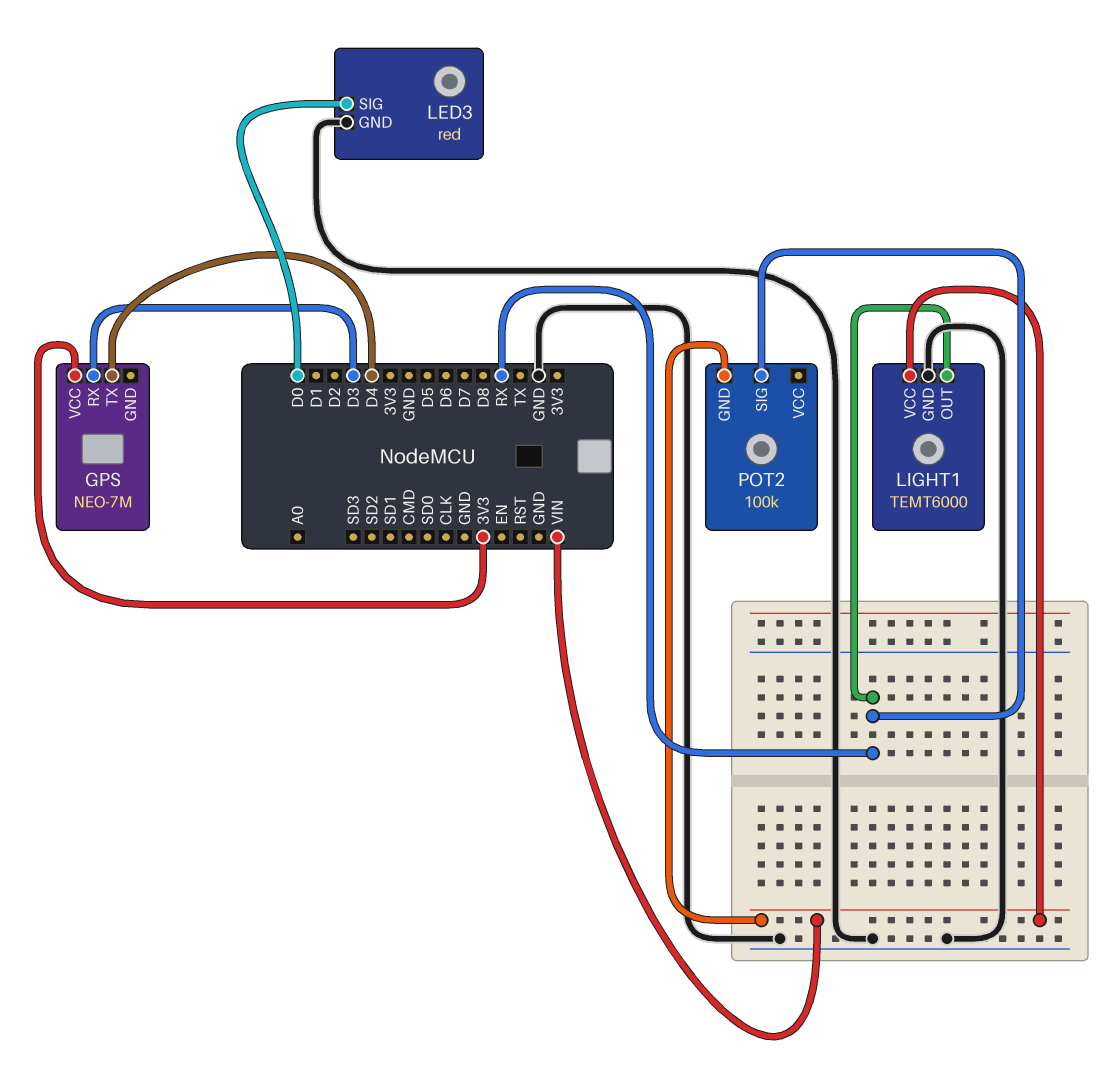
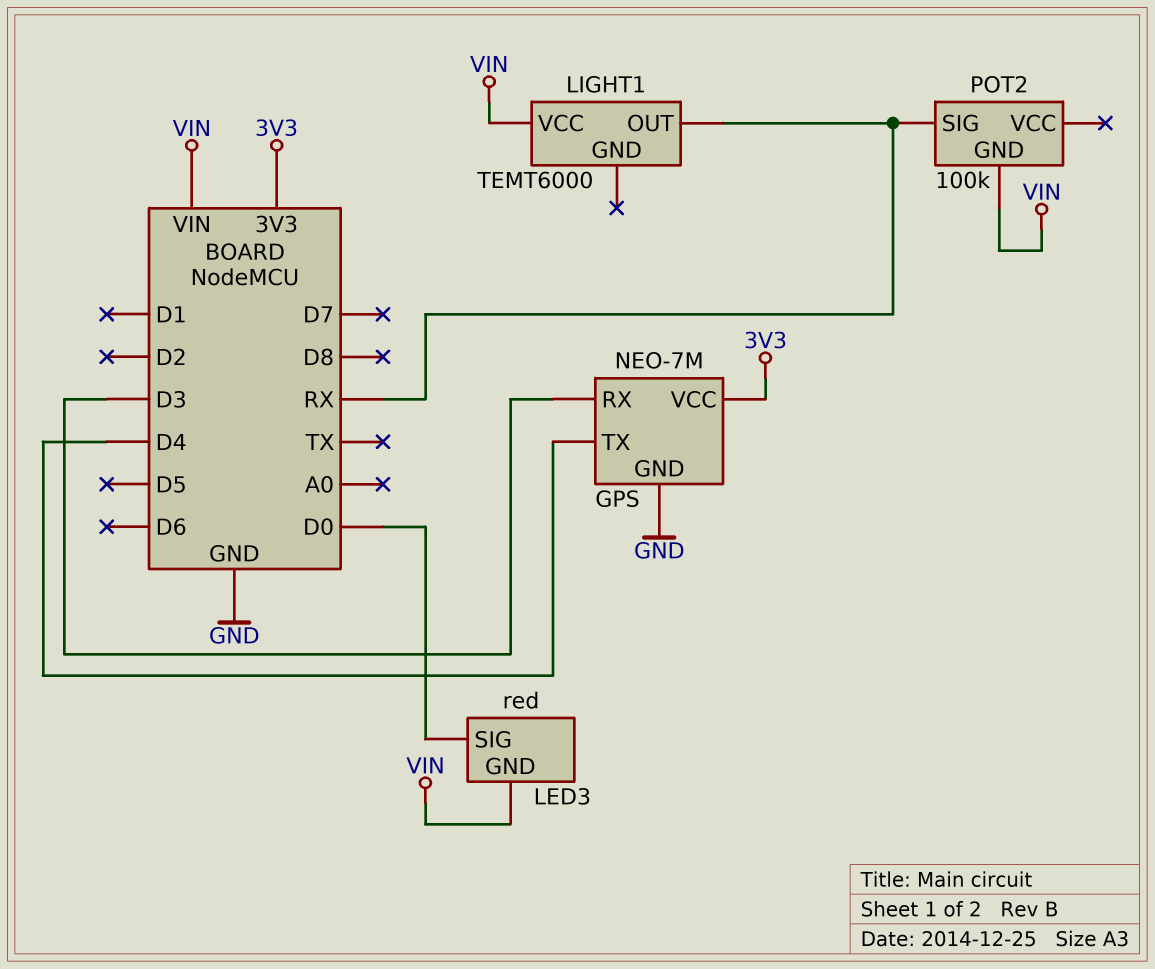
GPS pin GND: none -> GND
LED3 pin GND: GND -> VIN
LIGHT1 pin GND: GND -> none

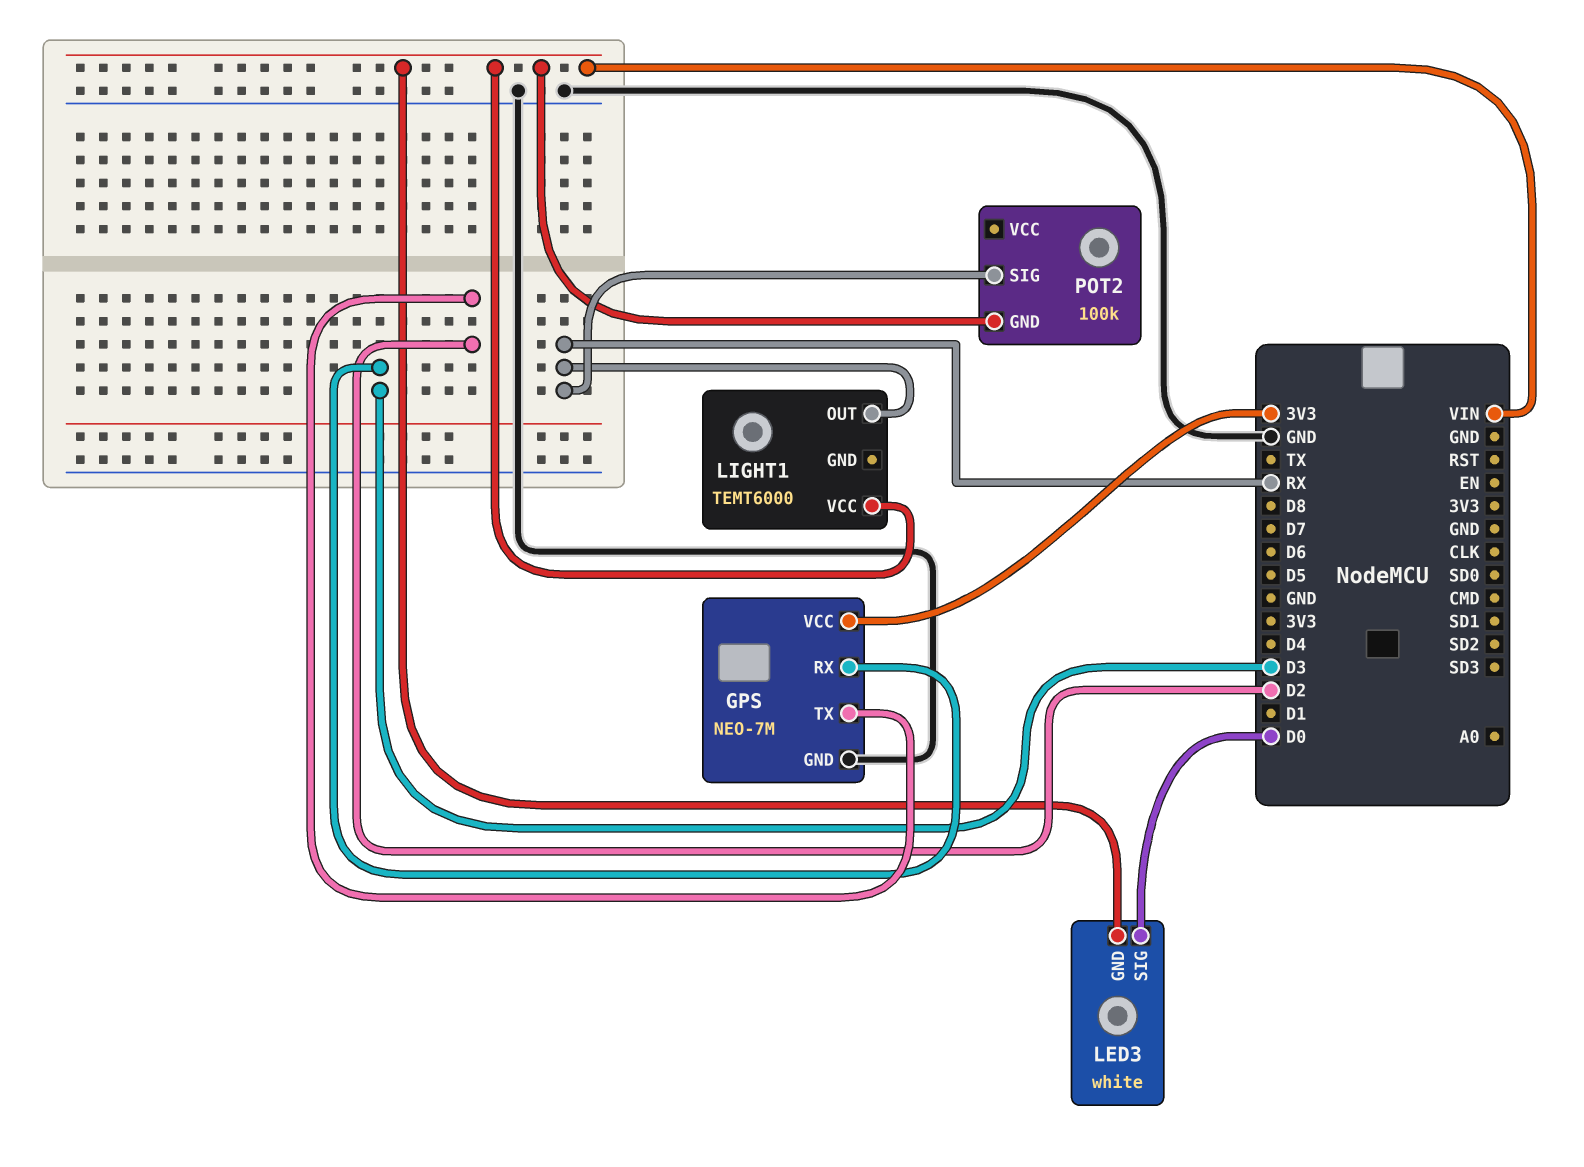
GPS pin TX: D4 -> D2
LED3: red -> white

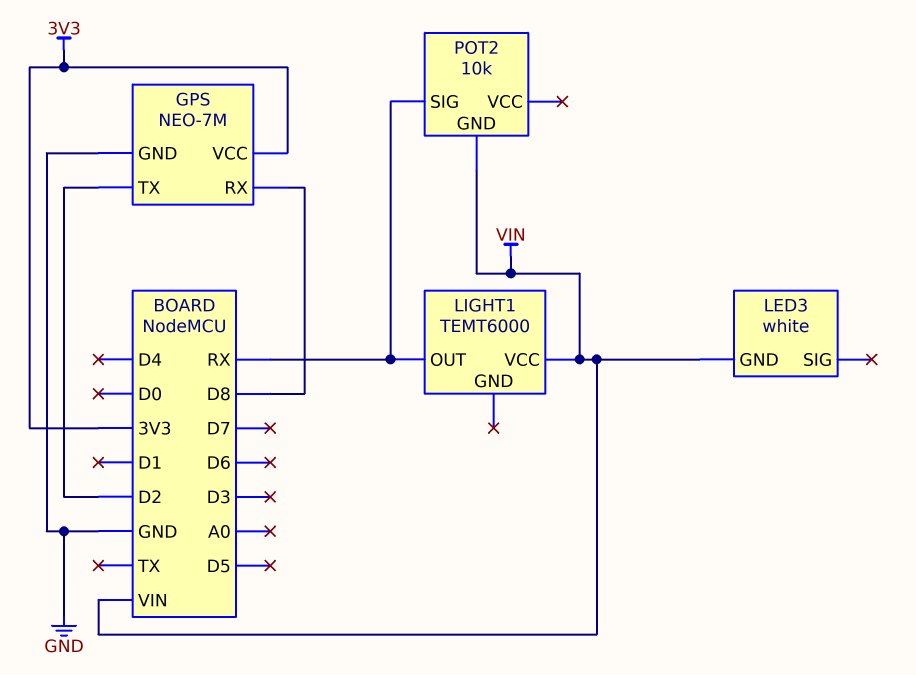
GPS pin RX: D3 -> D8
LED3 pin SIG: D0 -> none
POT2: 100k -> 10k

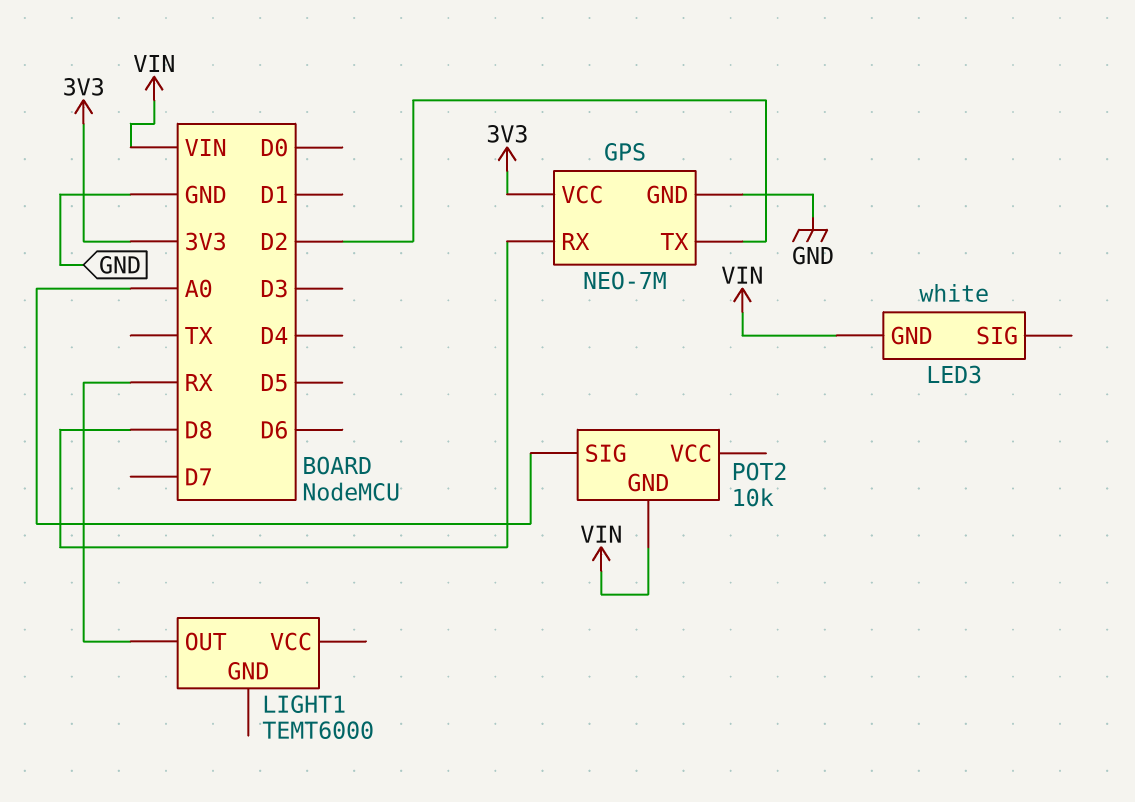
LIGHT1 pin VCC: VIN -> none
POT2 pin SIG: RX -> A0

